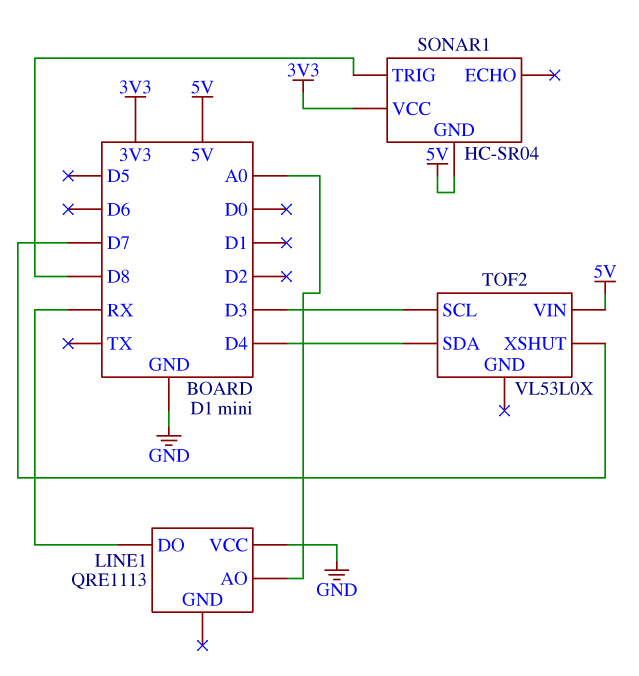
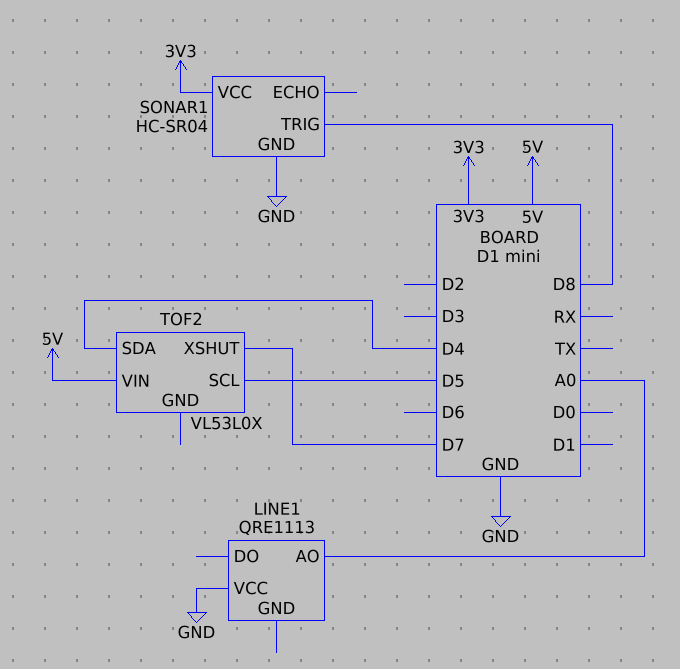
LINE1 pin DO: RX -> none
SONAR1 pin GND: 5V -> GND
TOF2 pin SCL: D3 -> D5

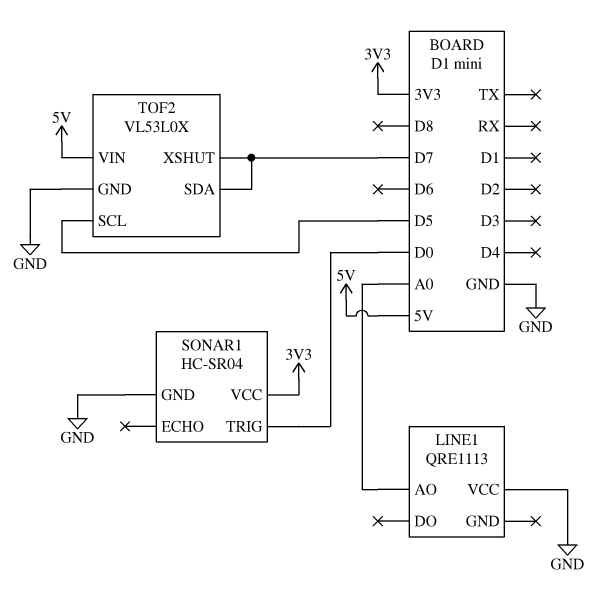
SONAR1 pin TRIG: D8 -> D0
TOF2 pin GND: none -> GND
TOF2 pin SDA: D4 -> D7

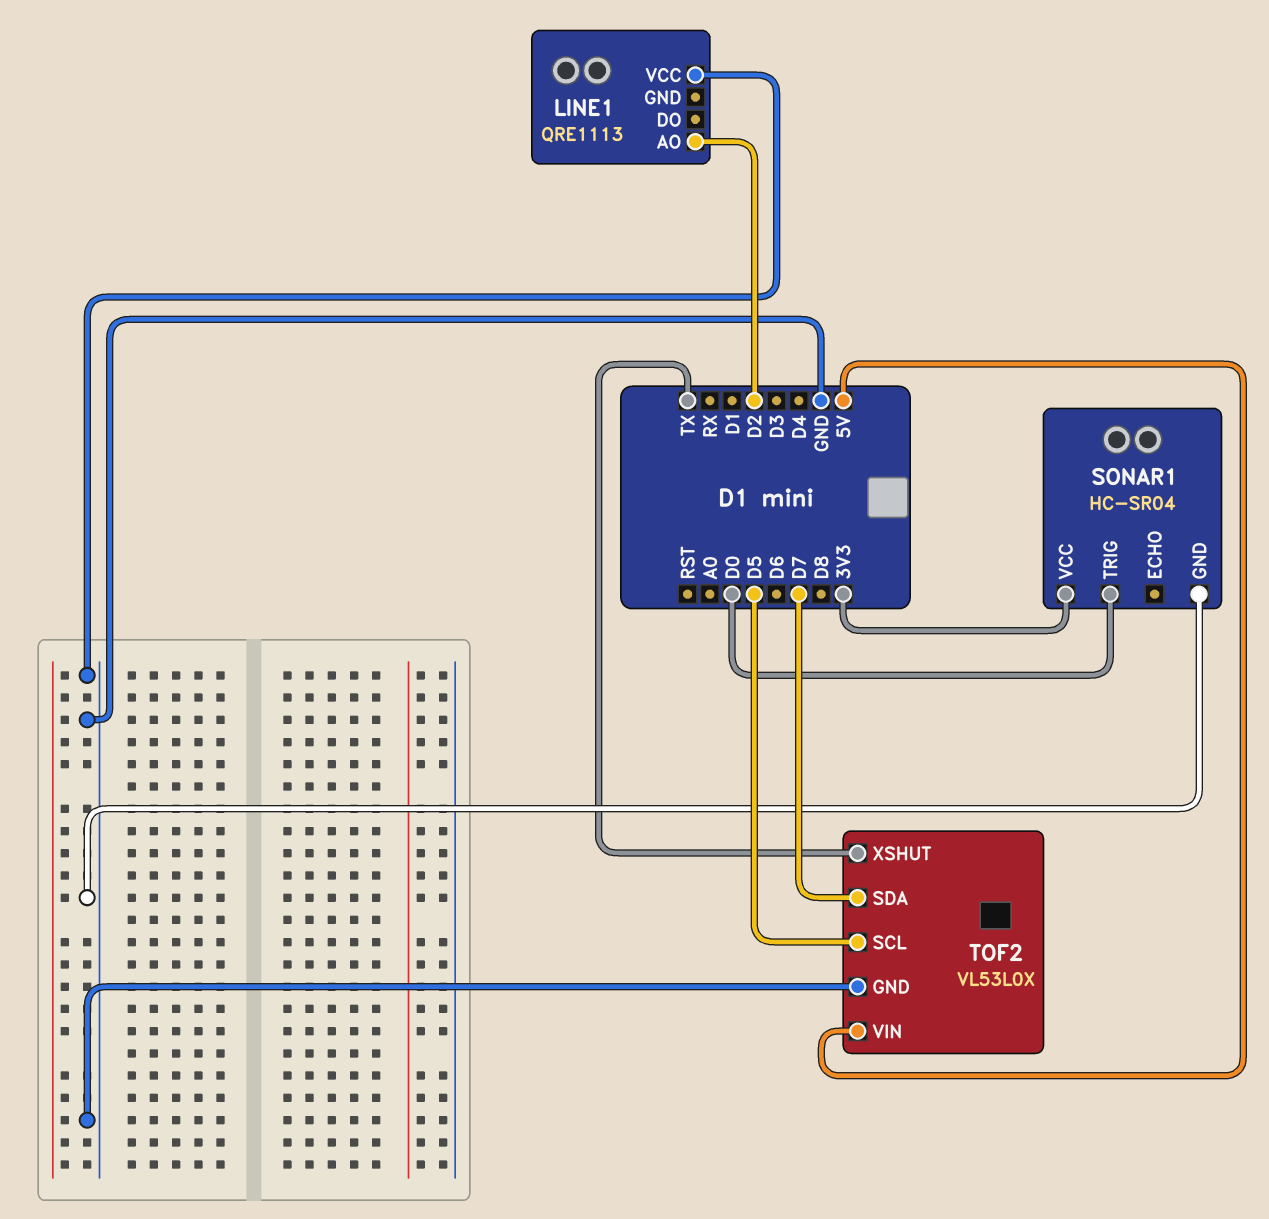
LINE1 pin AO: A0 -> D2
TOF2 pin XSHUT: D7 -> TX

